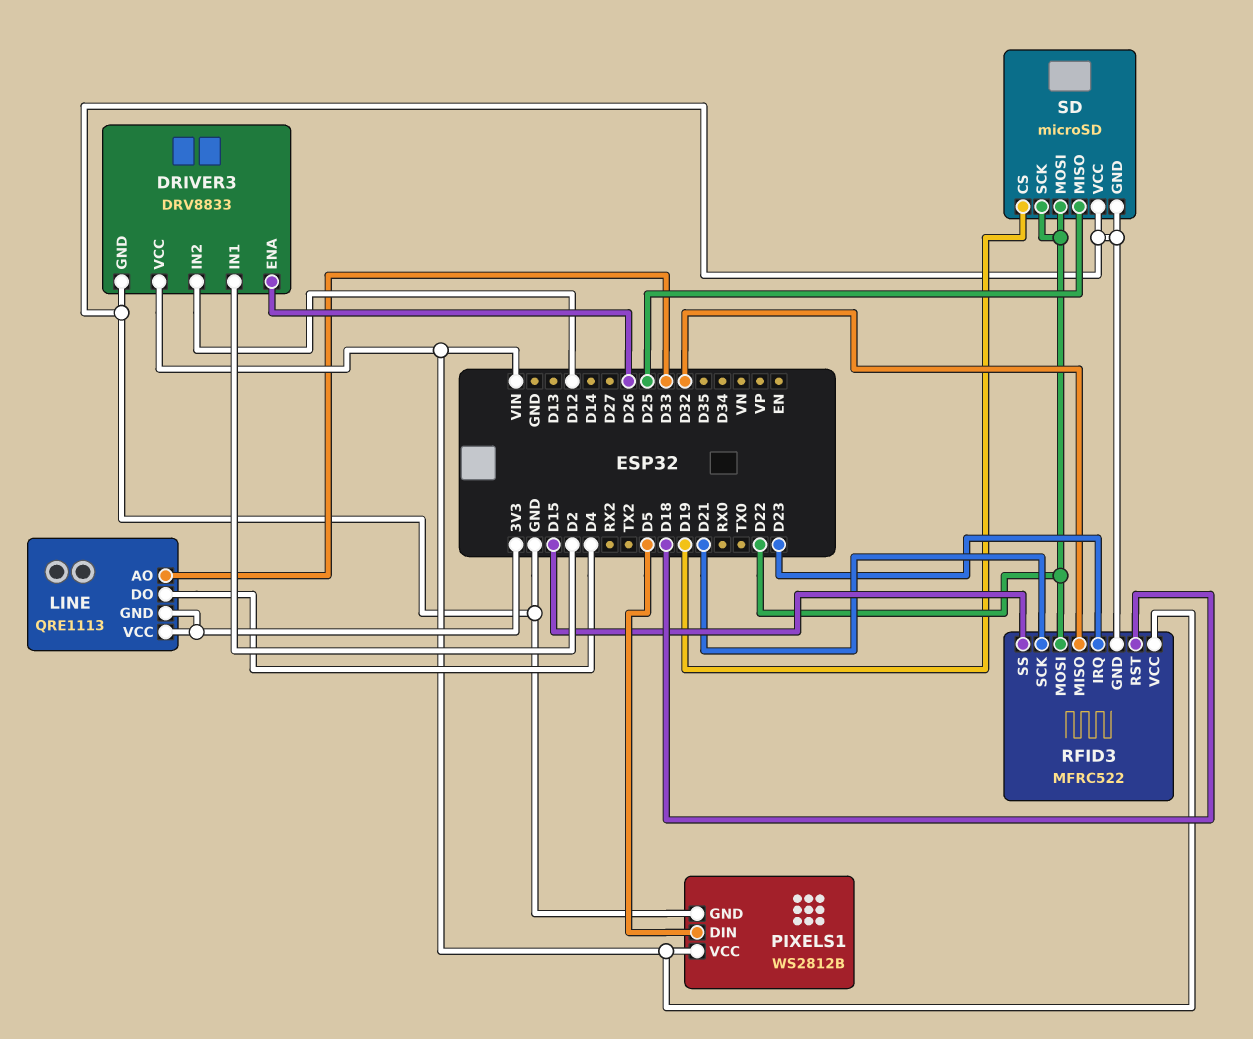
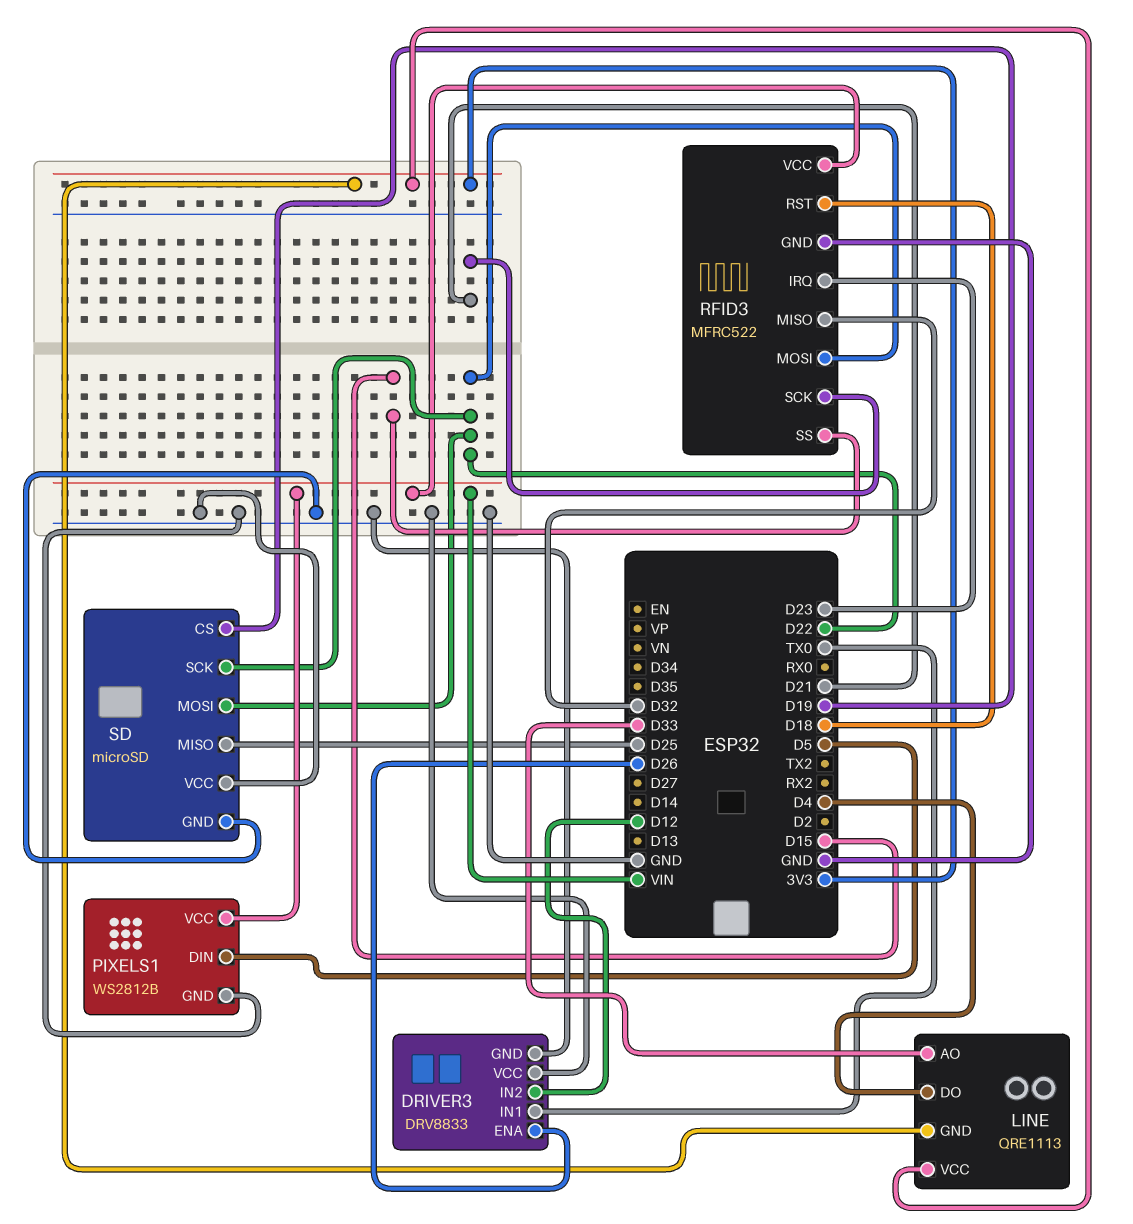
DRIVER3 pin IN1: D2 -> TX0
DRIVER3 pin VCC: VIN -> GND

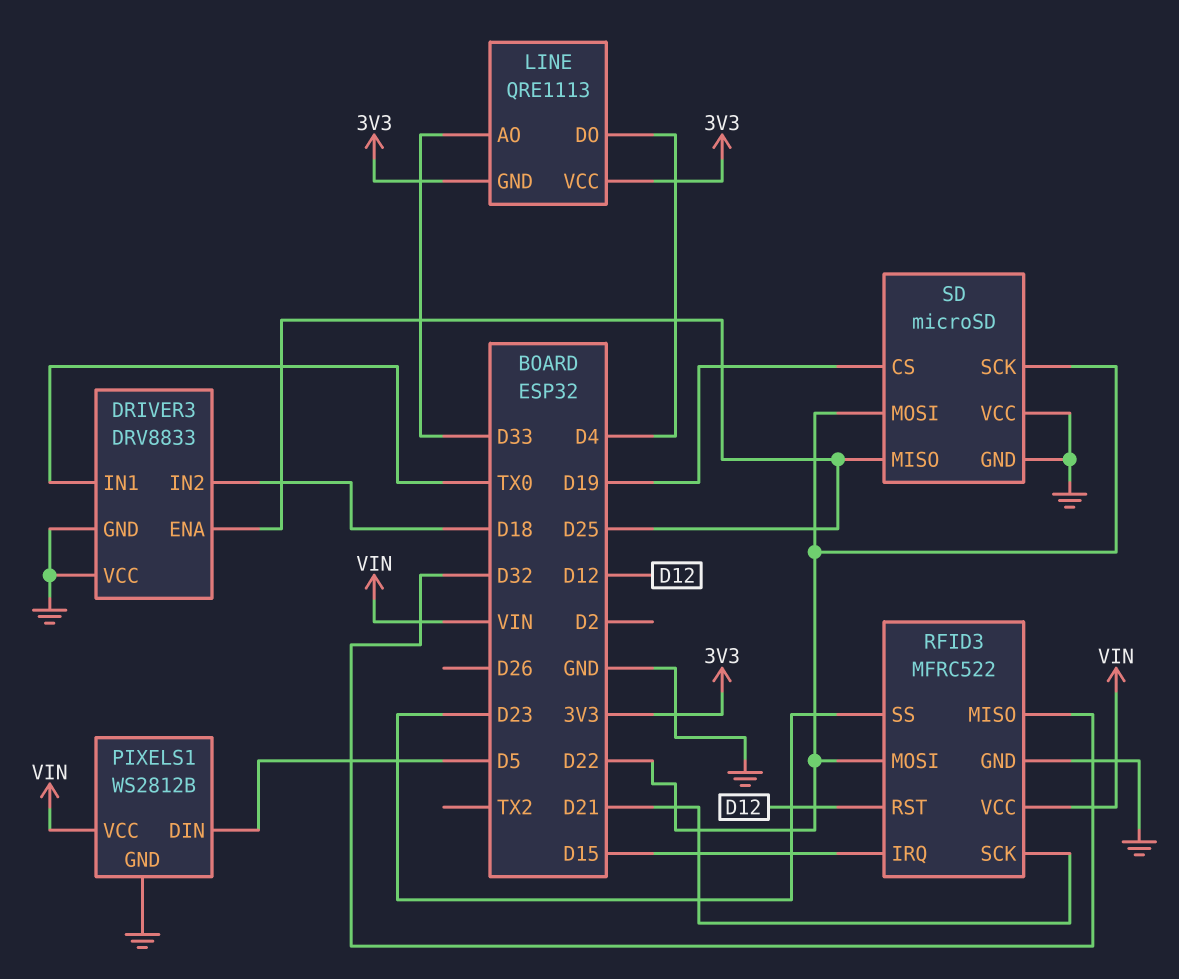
DRIVER3 pin ENA: D26 -> D25
DRIVER3 pin IN2: D12 -> D18
RFID3 pin IRQ: D23 -> D15
RFID3 pin RST: D18 -> D12
RFID3 pin SS: D15 -> D23

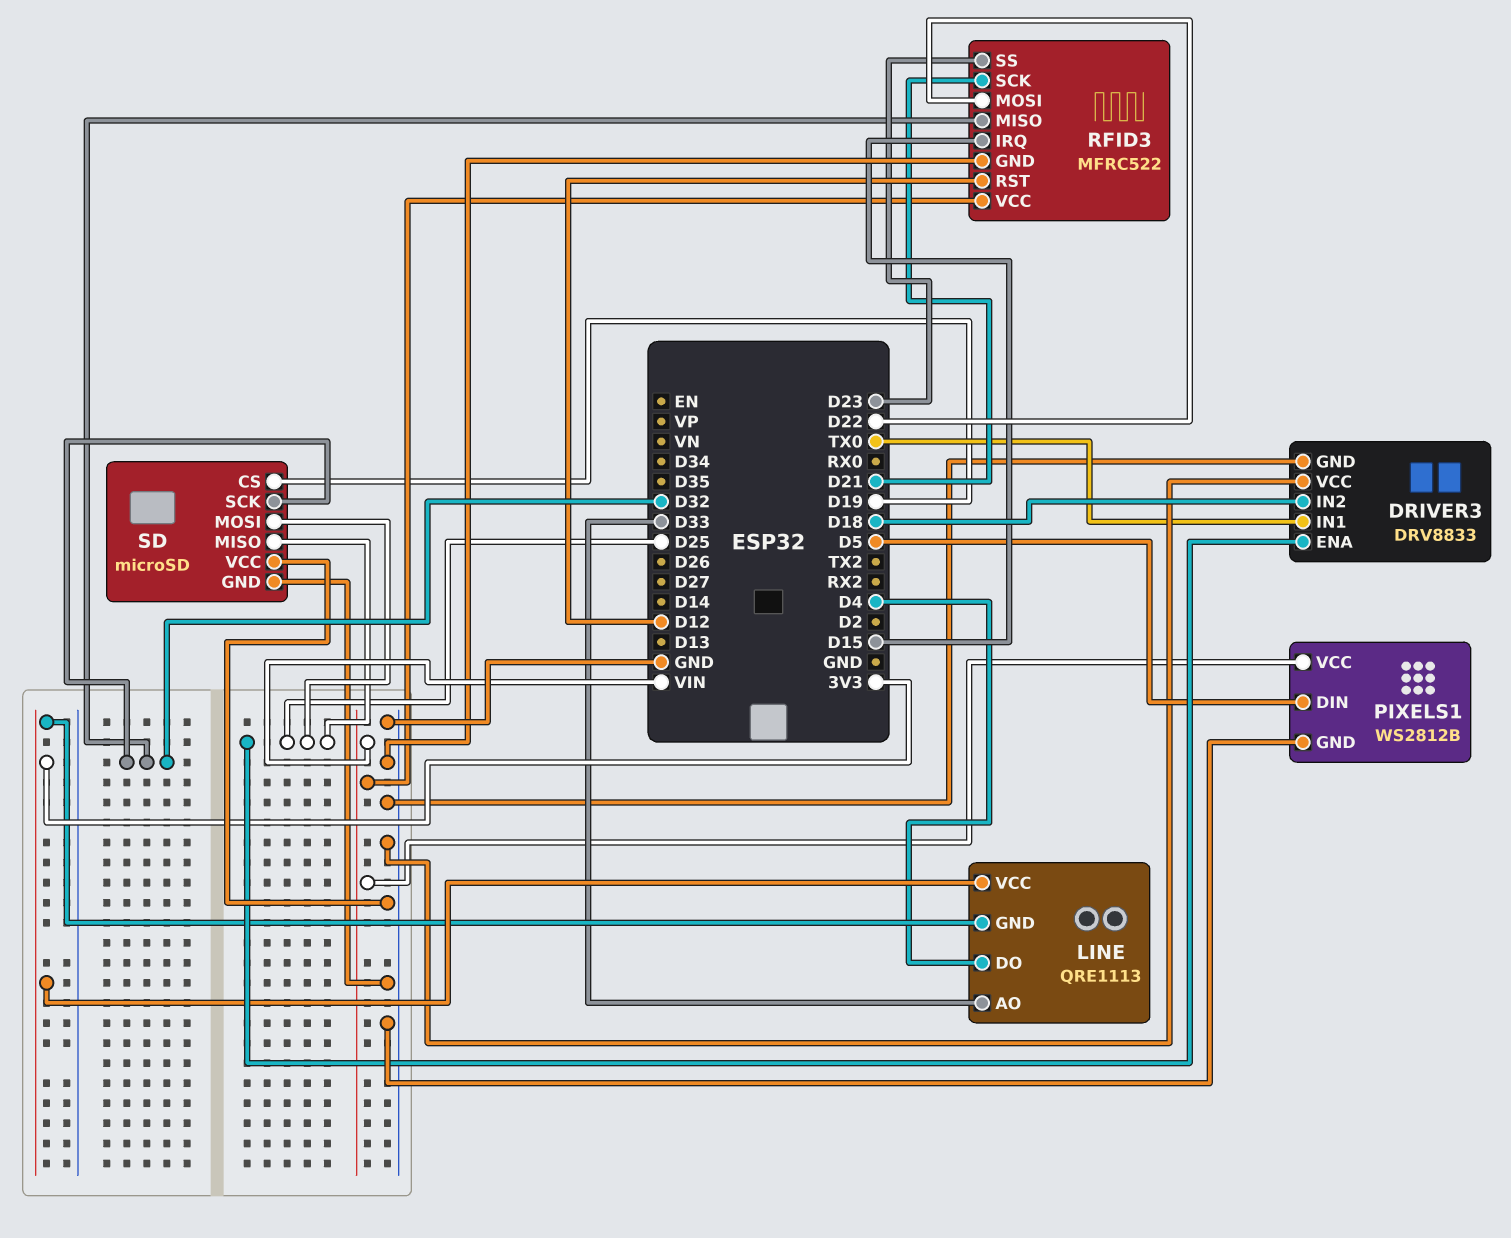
SD pin MOSI: D22 -> D25
SD pin SCK: D22 -> D32

